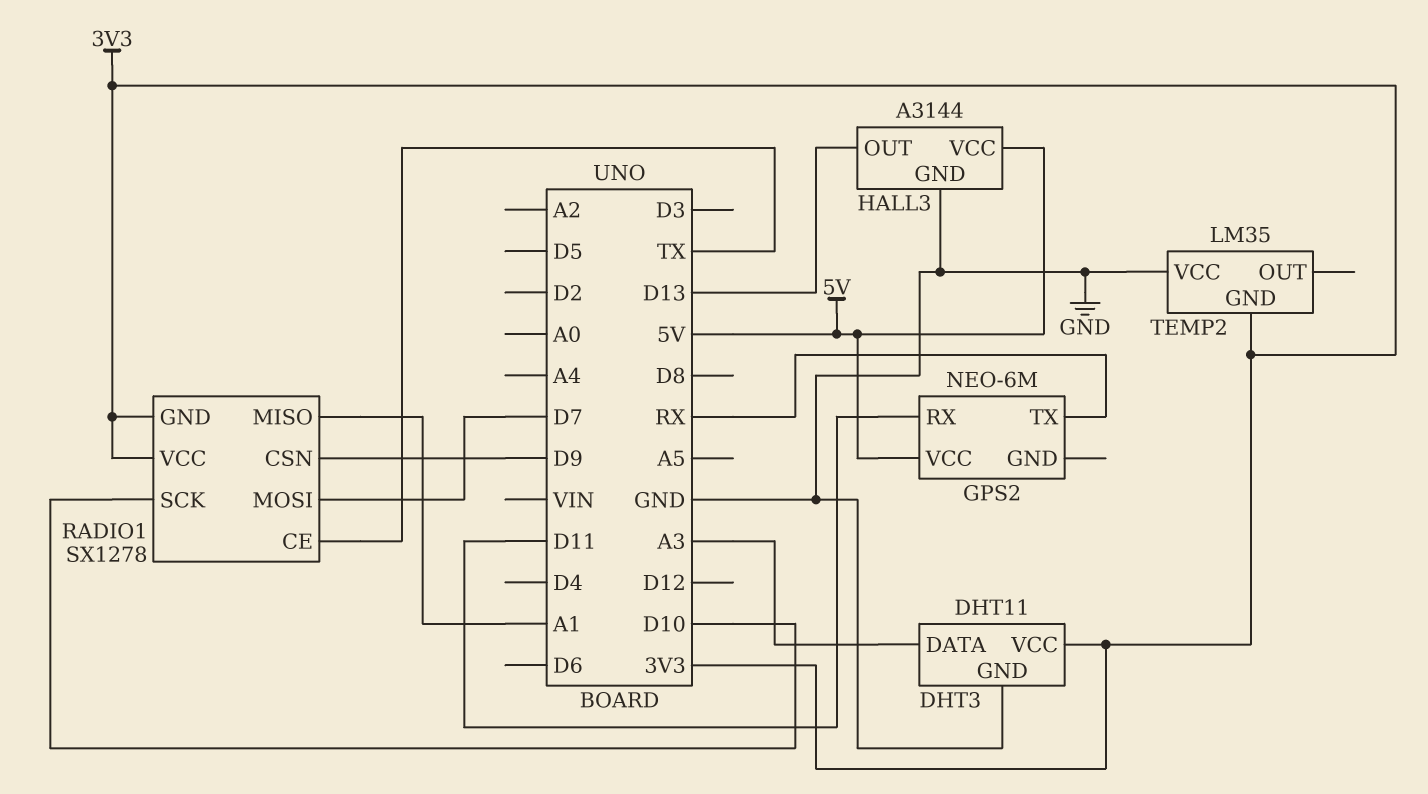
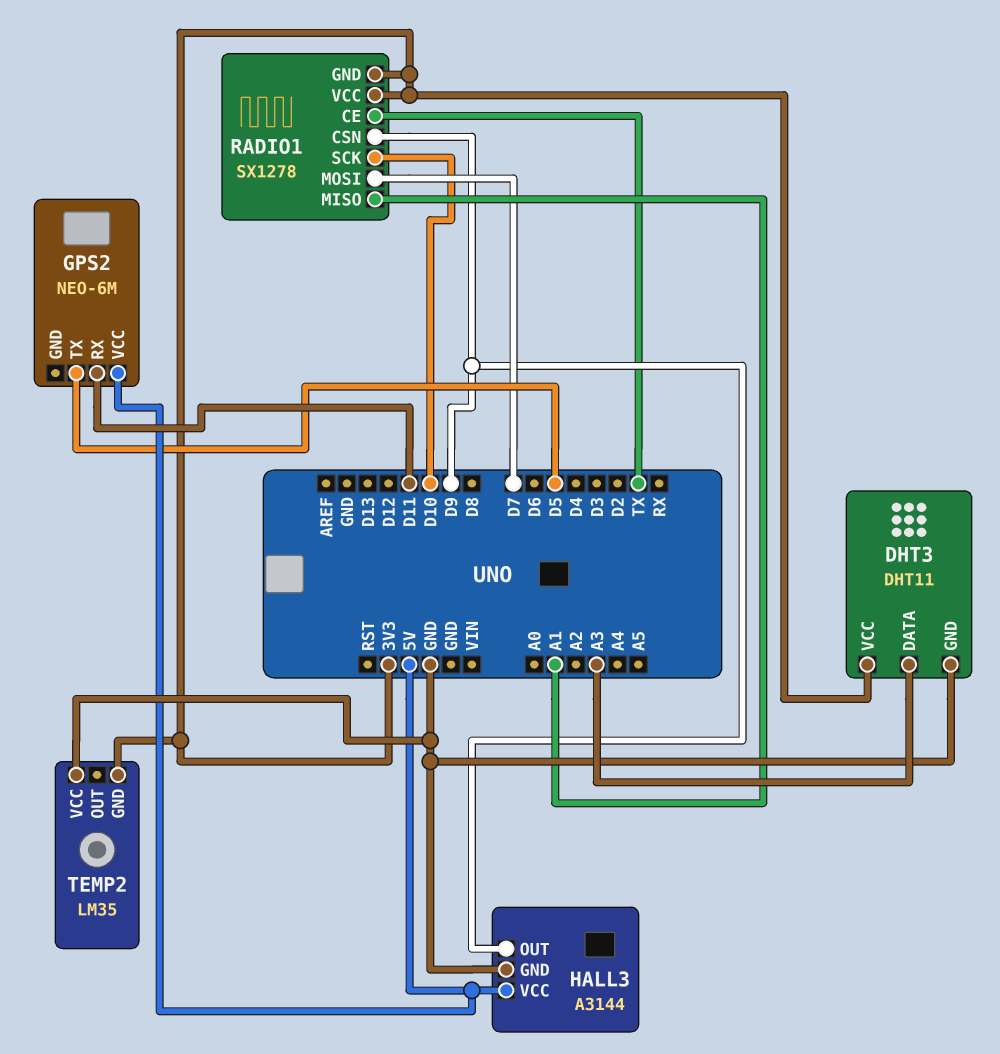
GPS2 pin TX: RX -> D5
HALL3 pin OUT: D13 -> D9

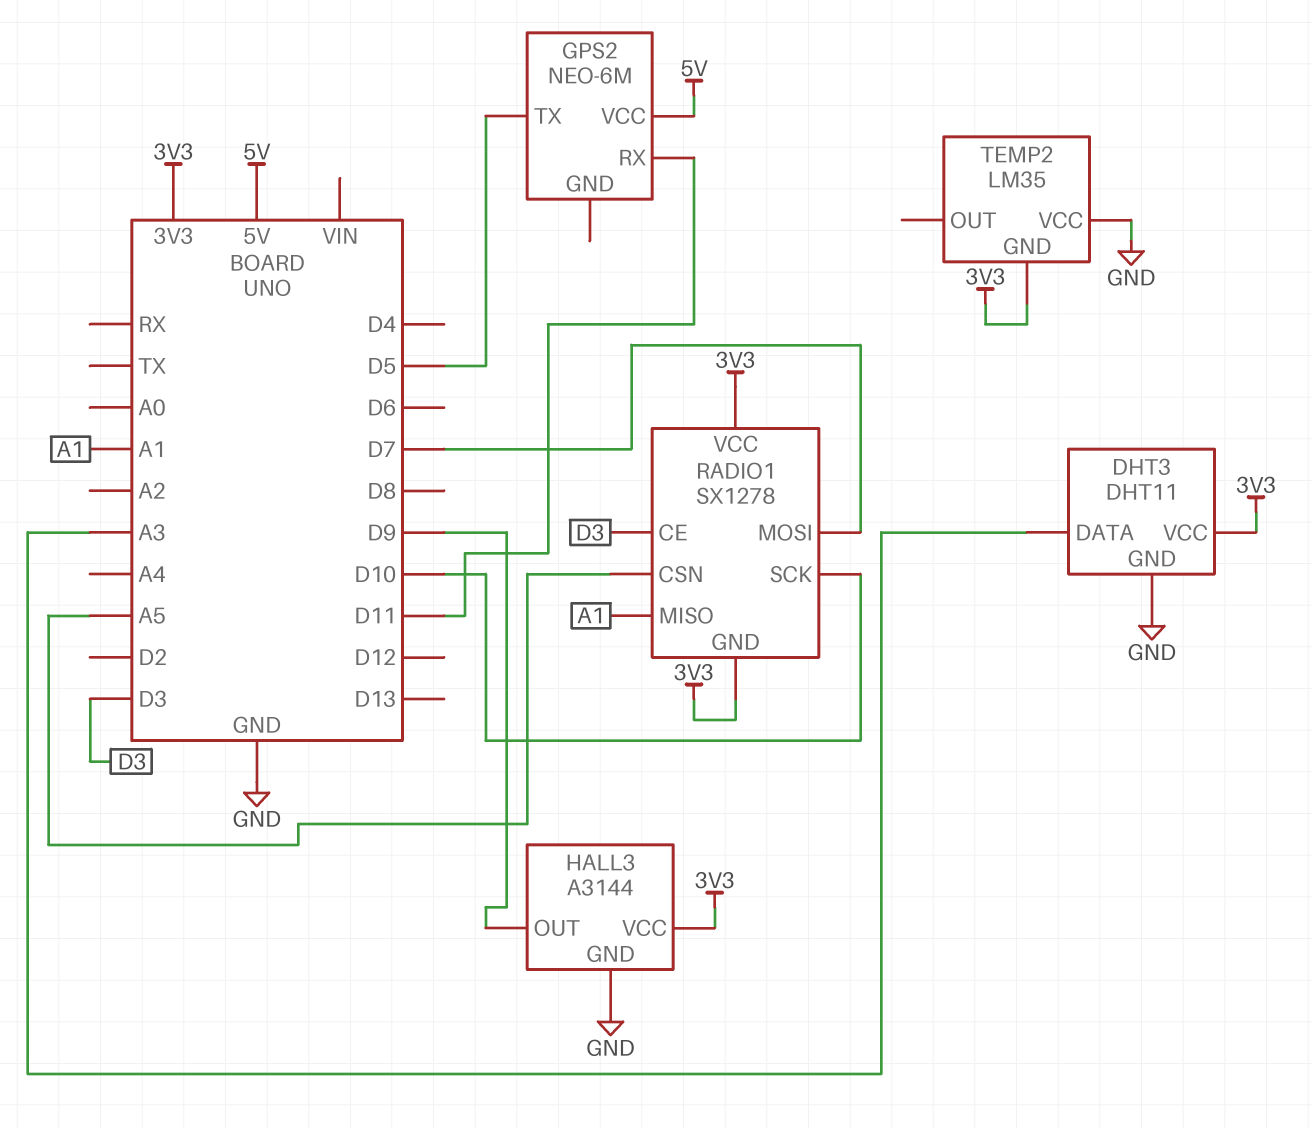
HALL3 pin VCC: 5V -> 3V3
RADIO1 pin CE: TX -> D3
RADIO1 pin CSN: D9 -> A5

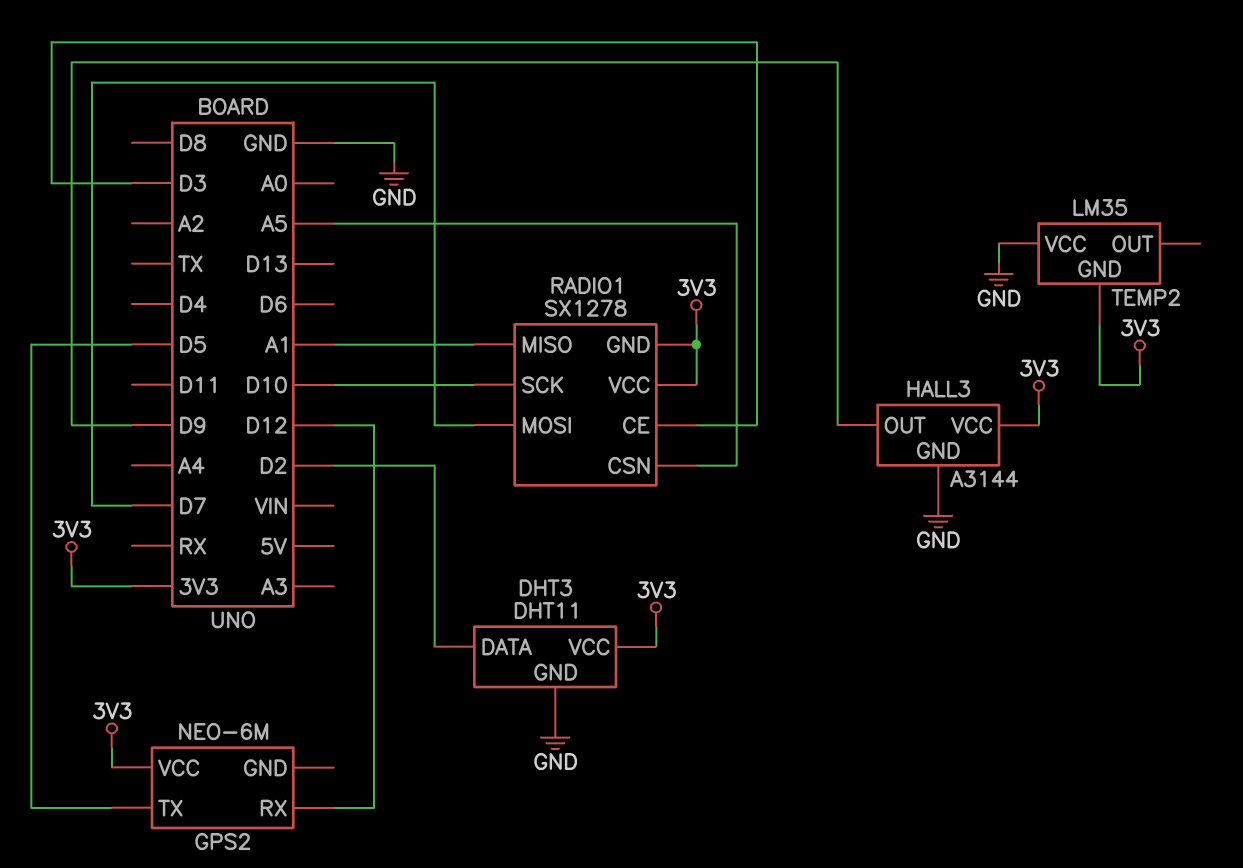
DHT3 pin DATA: A3 -> D2
GPS2 pin RX: D11 -> D12
GPS2 pin VCC: 5V -> 3V3

